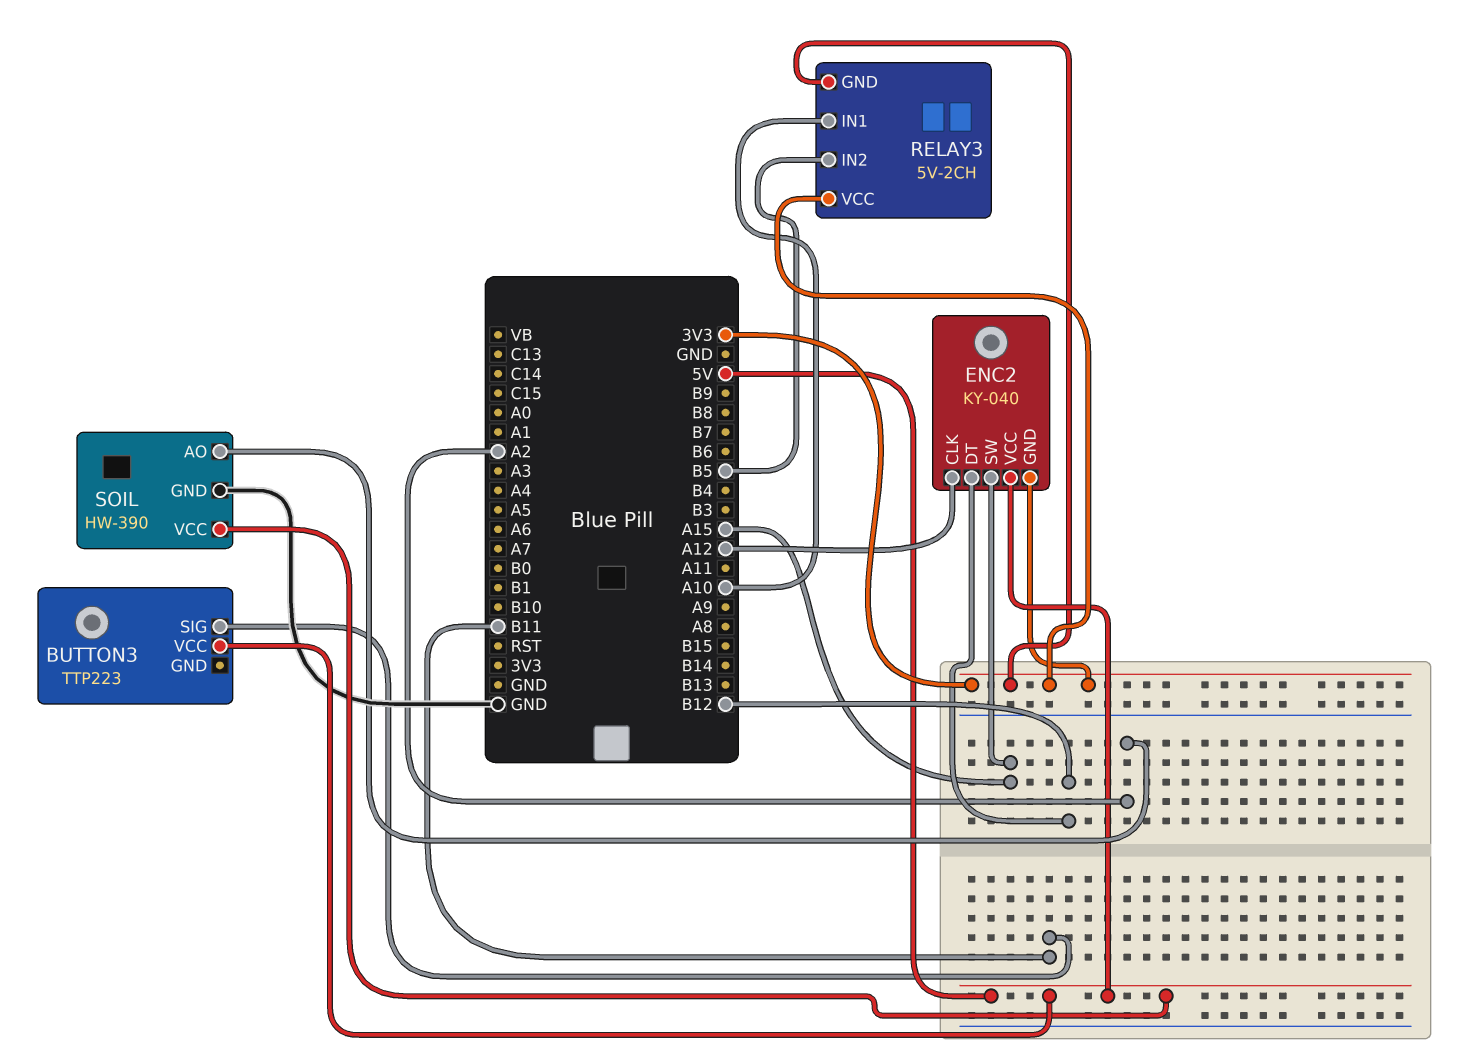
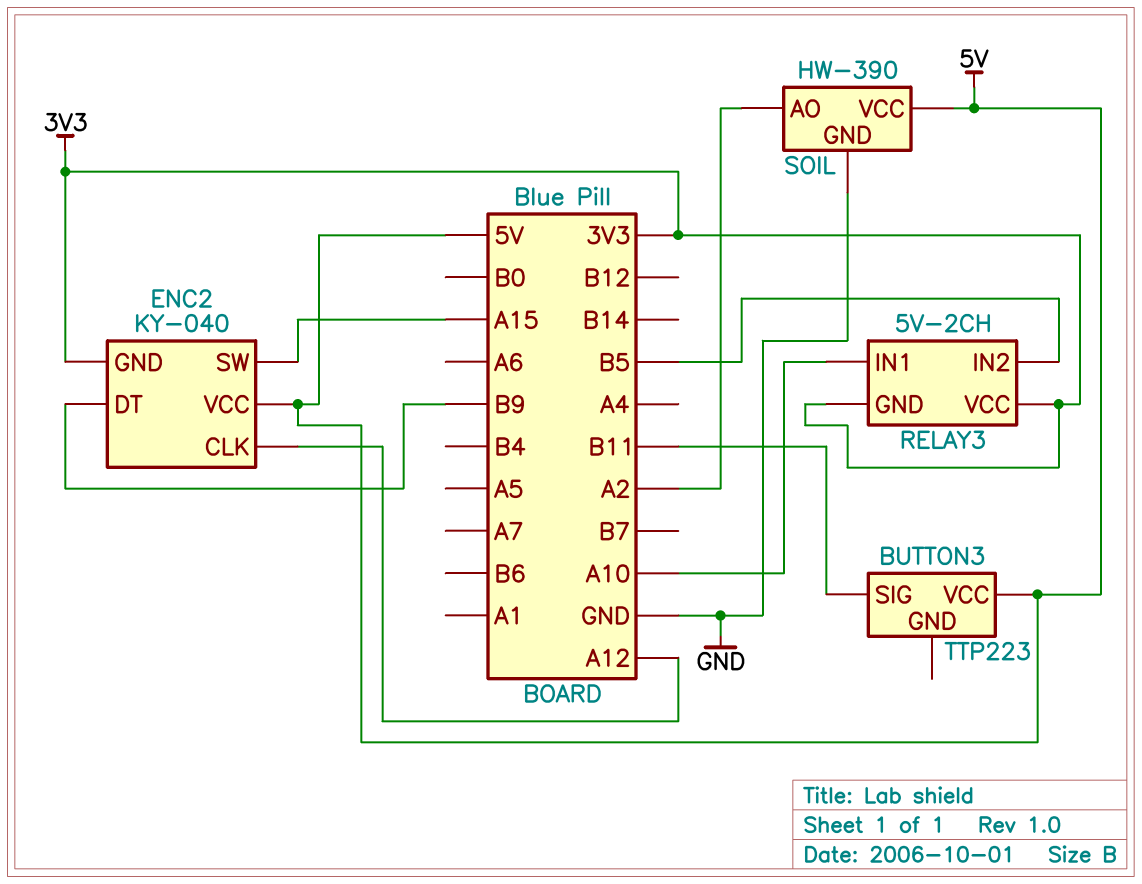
ENC2 pin DT: B12 -> B9

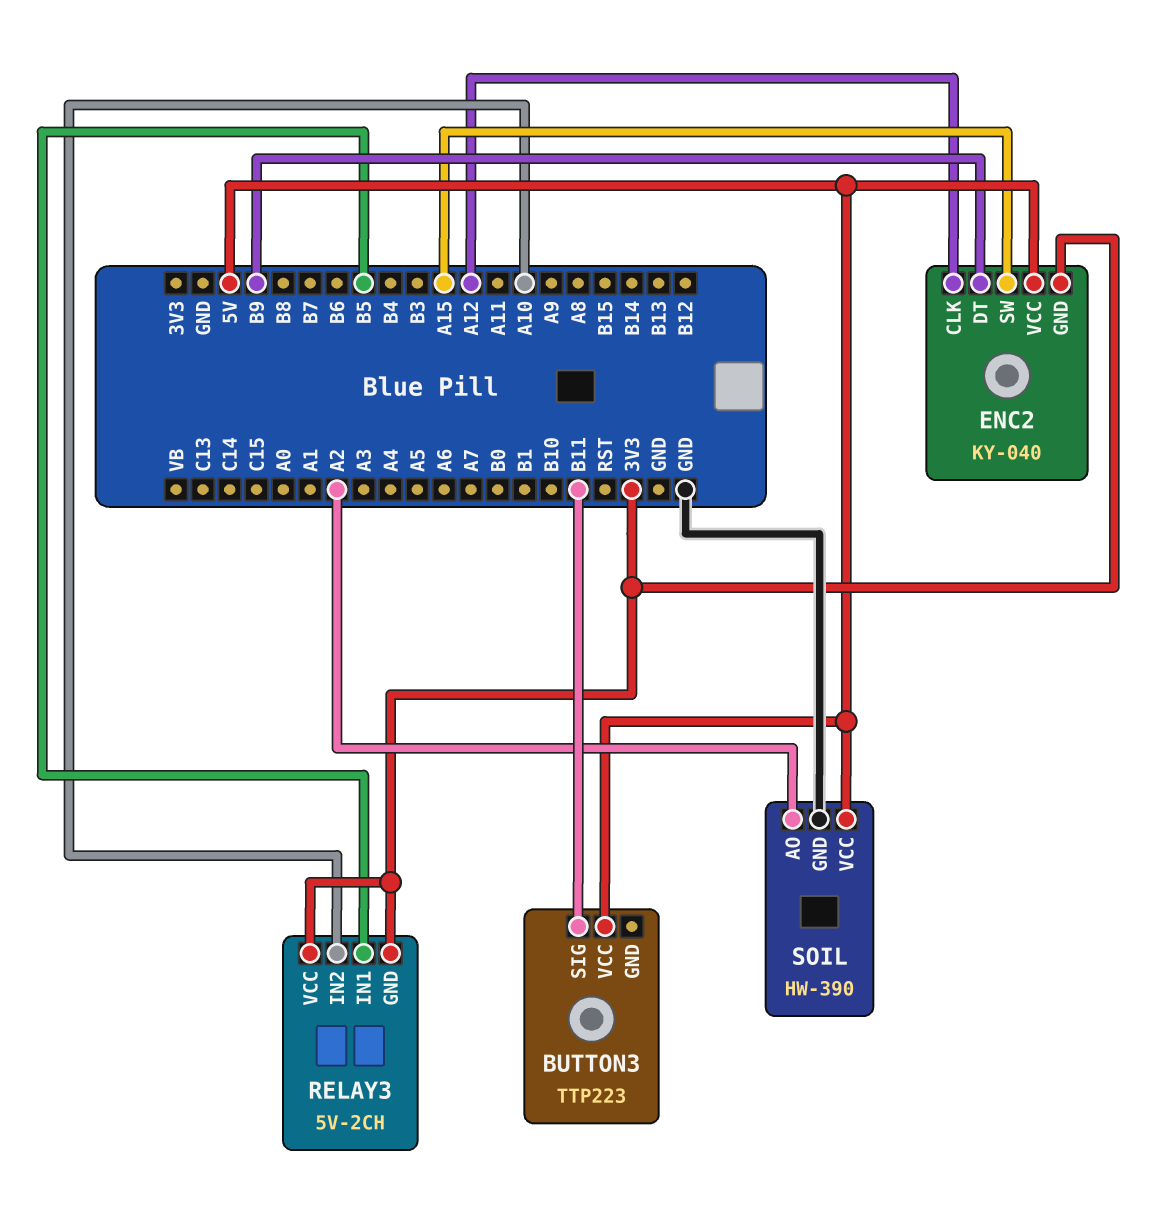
RELAY3 pin IN1: A10 -> B5
RELAY3 pin IN2: B5 -> A10

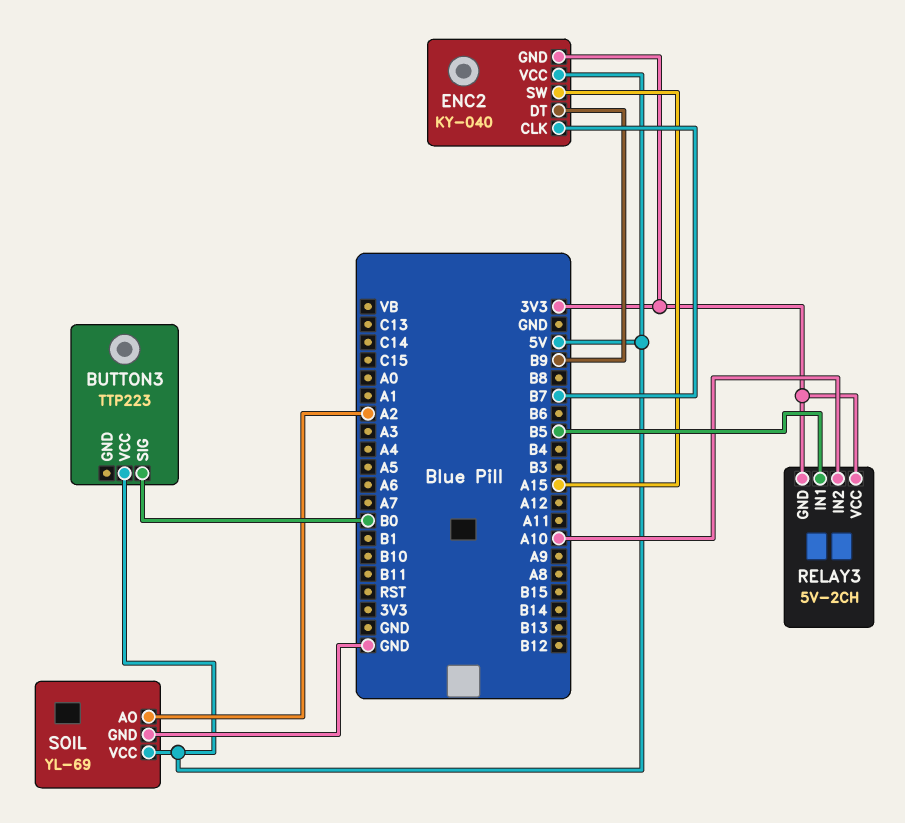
BUTTON3 pin SIG: B11 -> B0
ENC2 pin CLK: A12 -> B7
SOIL: HW-390 -> YL-69

